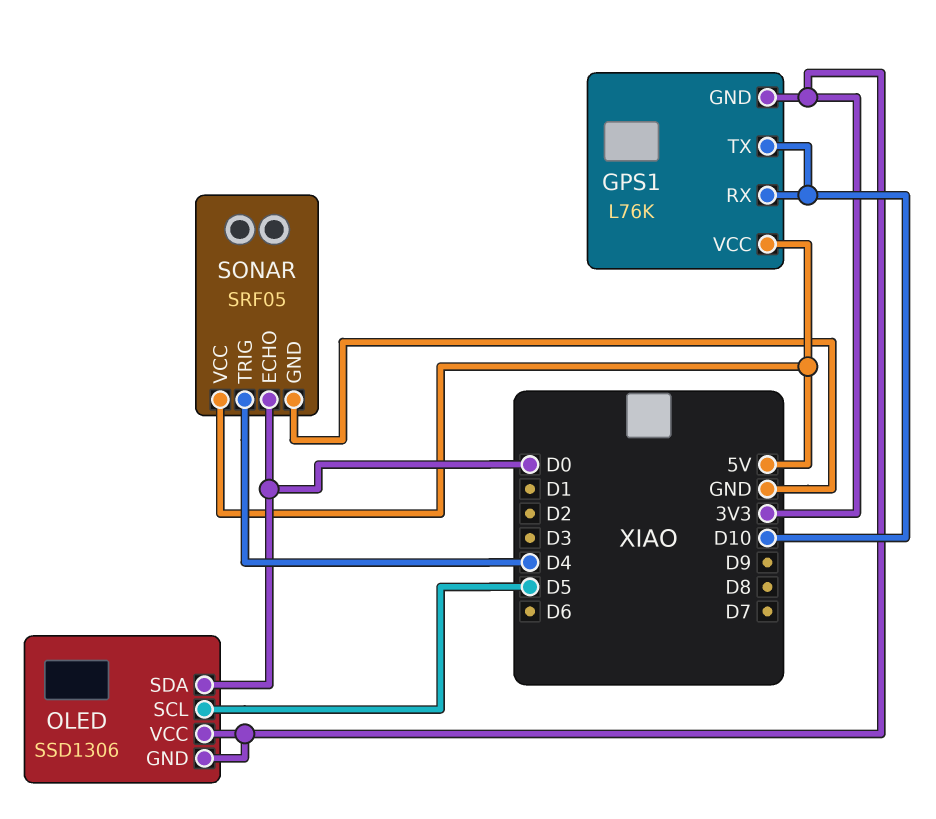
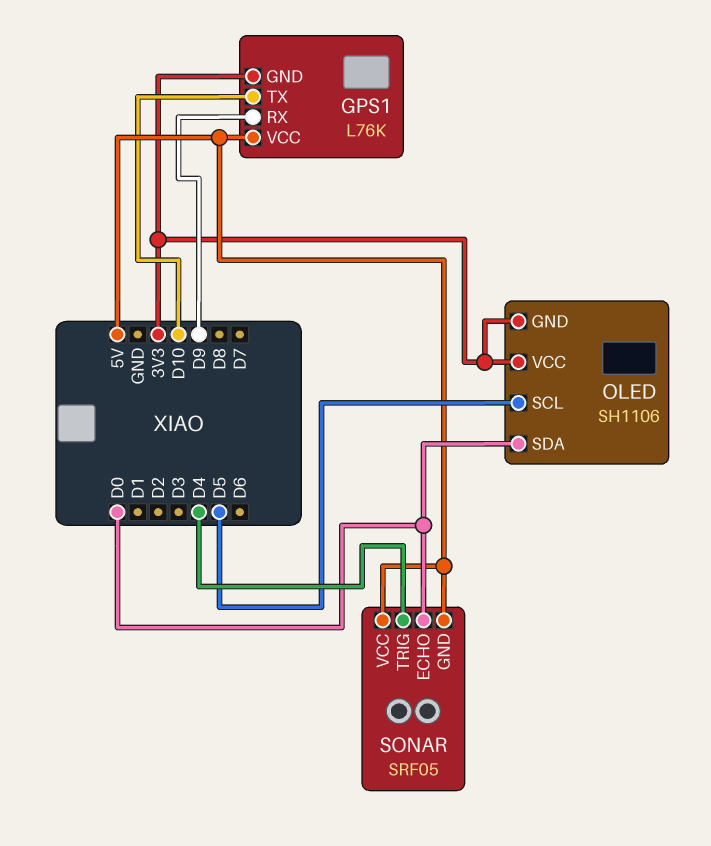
GPS1 pin RX: D10 -> D9
OLED: SSD1306 -> SH1106
SONAR pin GND: GND -> 5V

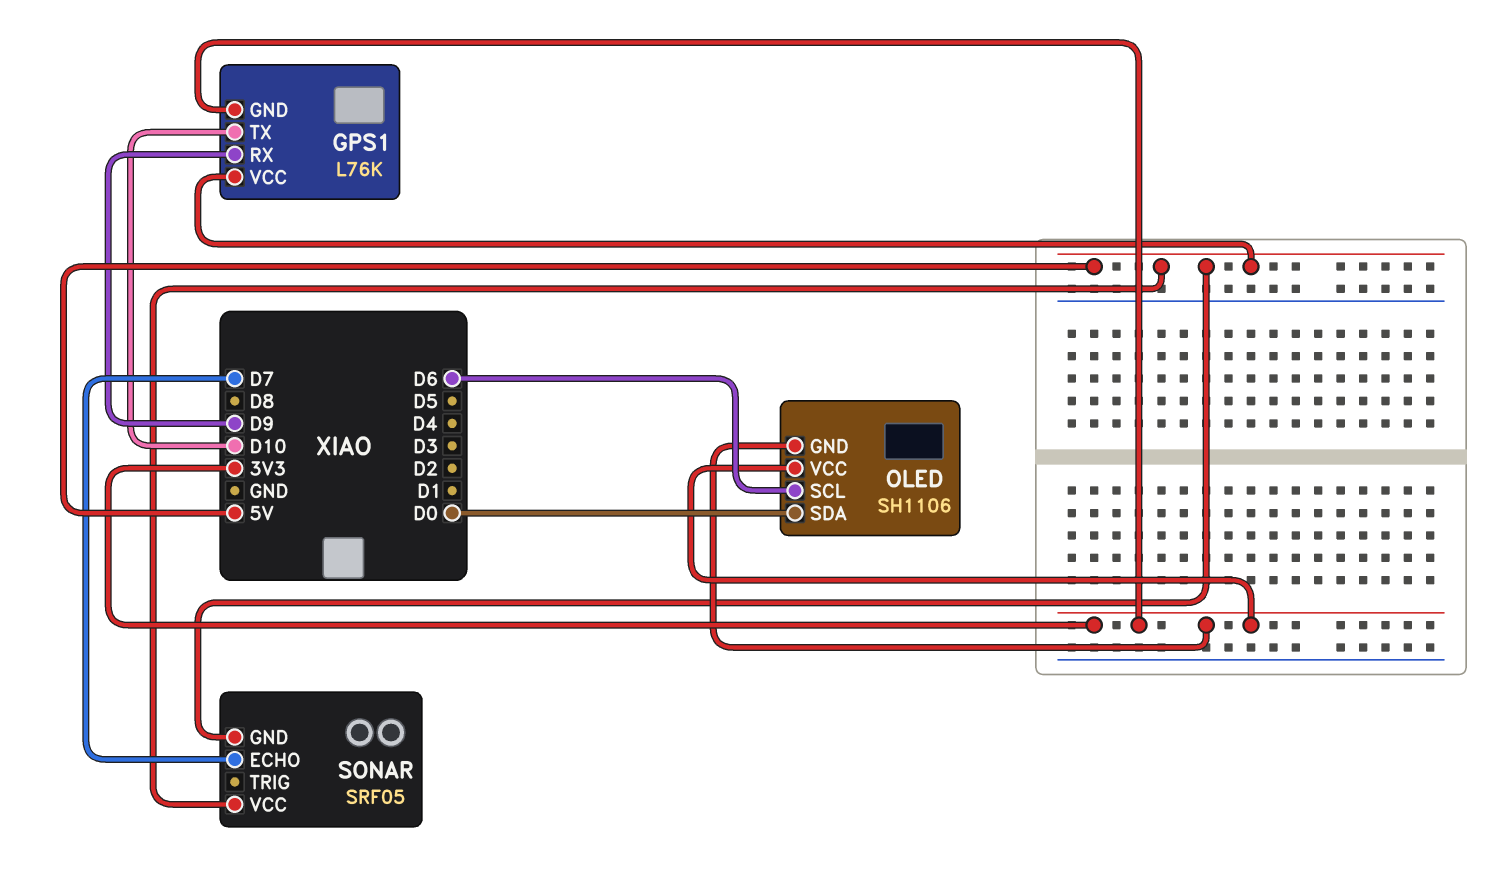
OLED pin SCL: D5 -> D6
SONAR pin ECHO: D0 -> D7
SONAR pin TRIG: D4 -> none

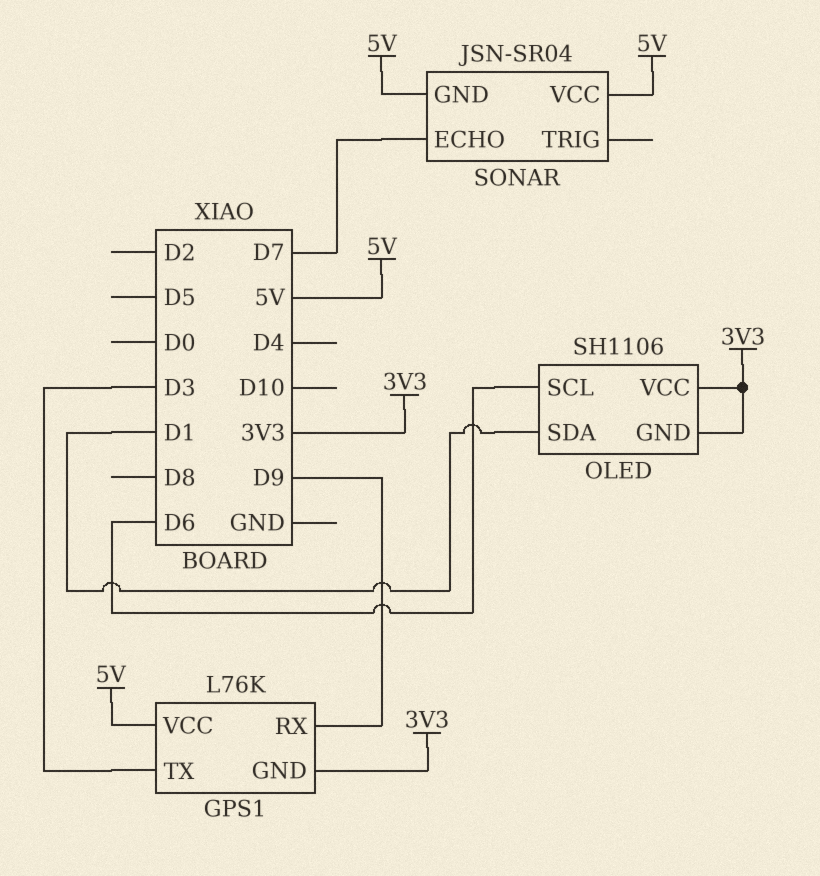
GPS1 pin TX: D10 -> D3
OLED pin SDA: D0 -> D1
SONAR: SRF05 -> JSN-SR04

